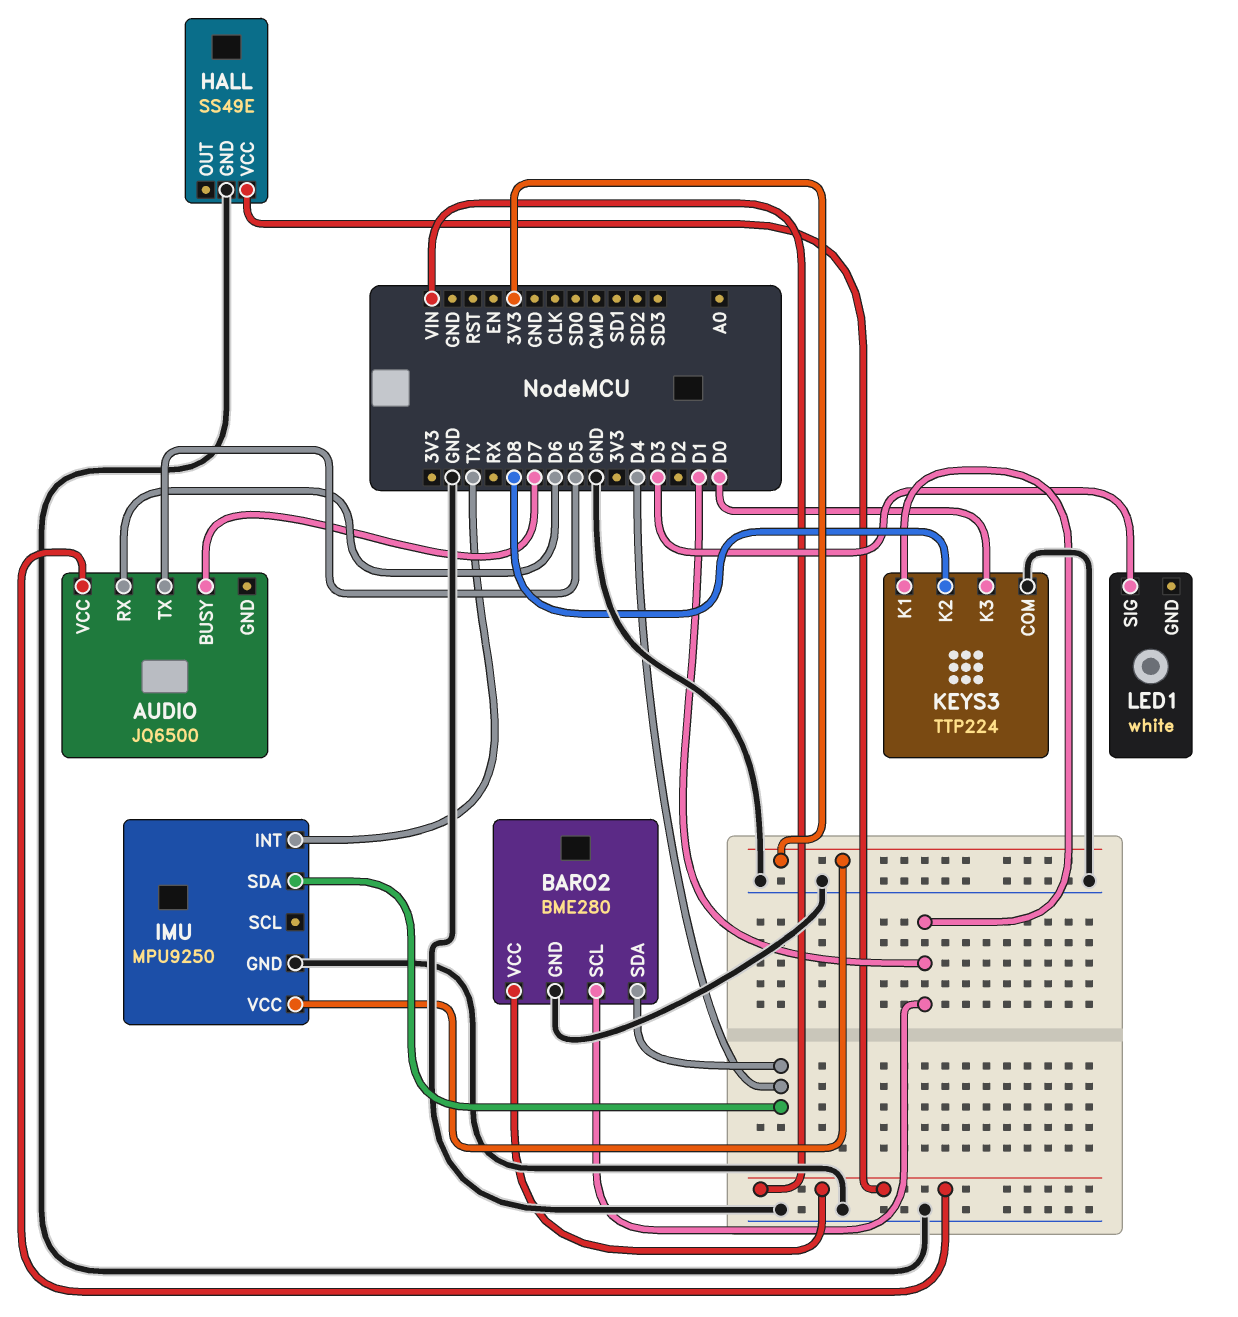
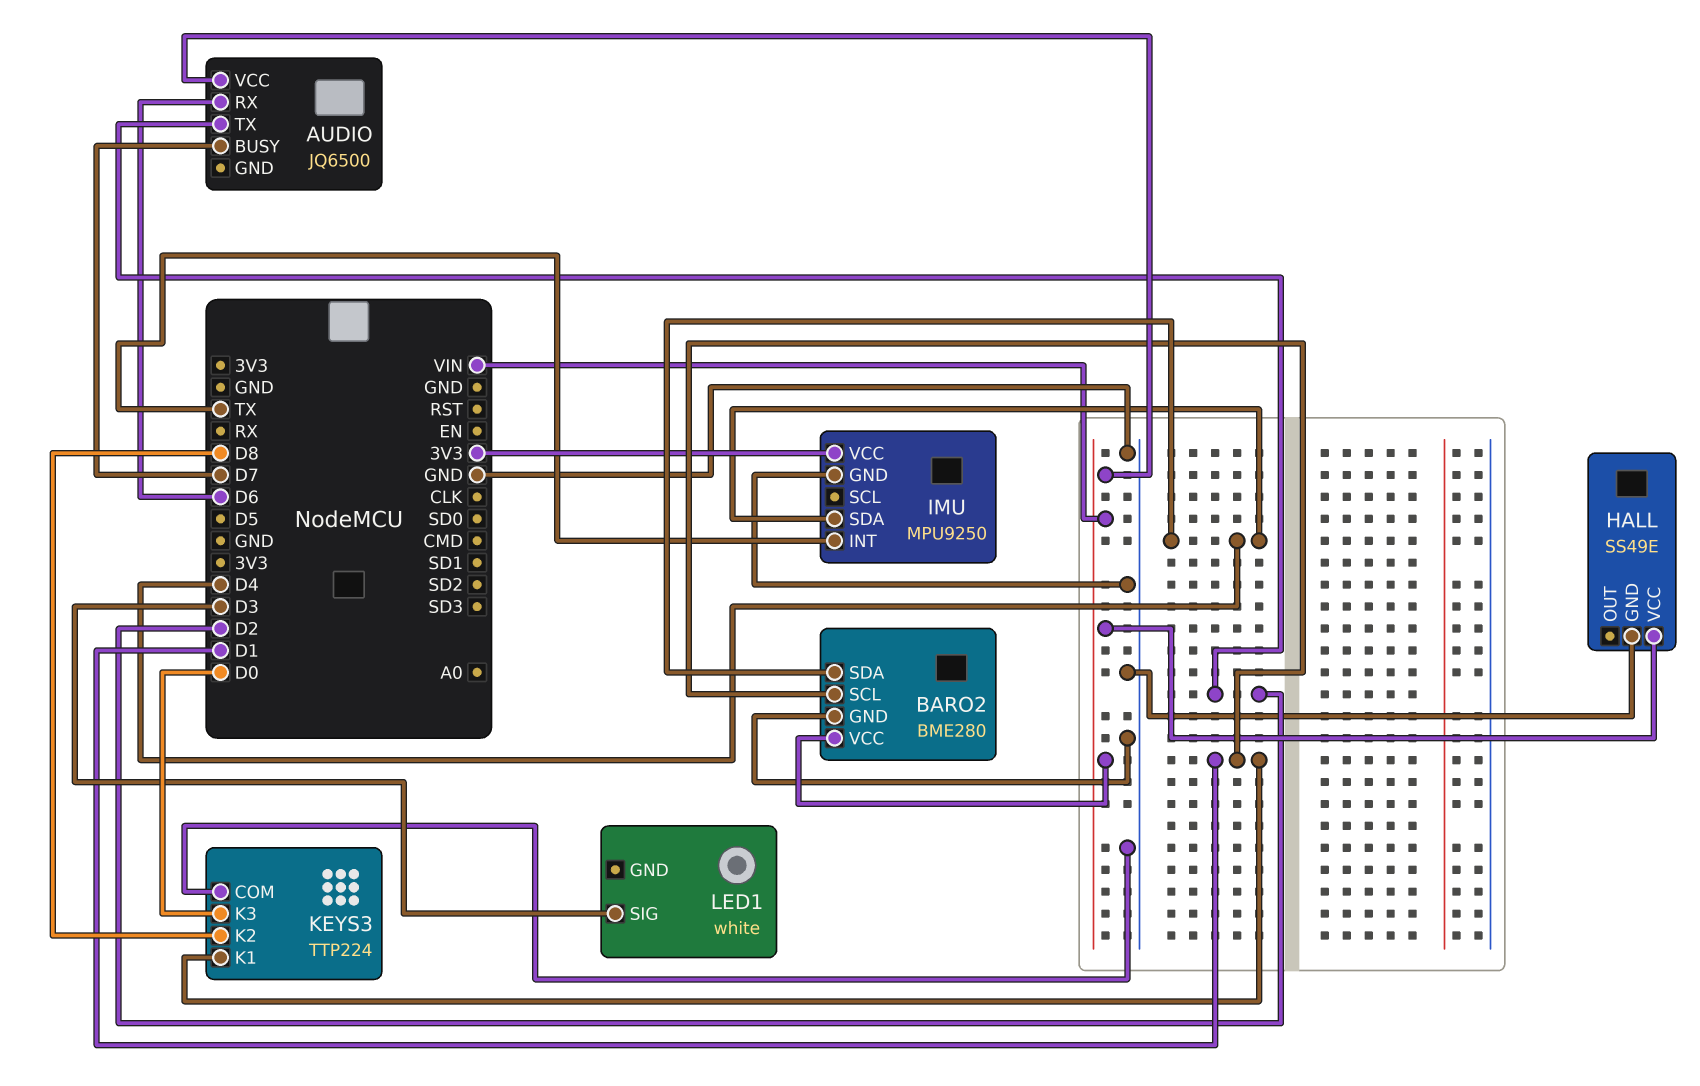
AUDIO pin TX: D5 -> D2

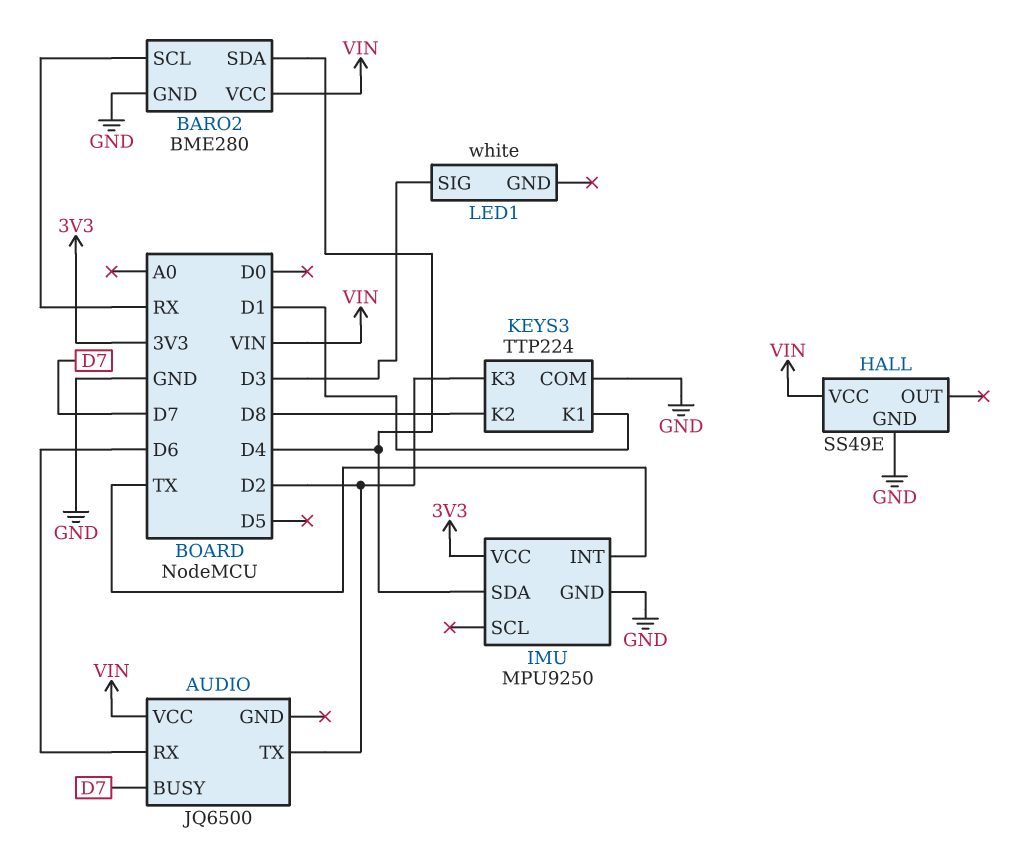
BARO2 pin SCL: D1 -> RX
KEYS3 pin K3: D0 -> D2

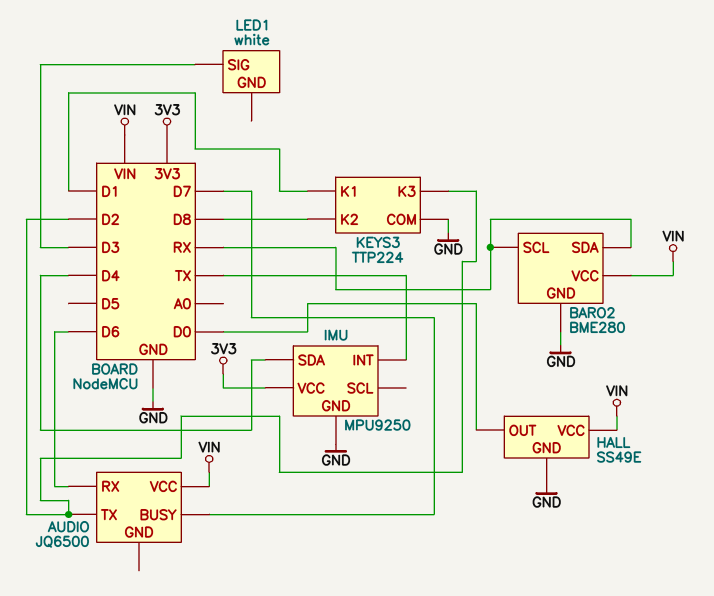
BARO2 pin SDA: D4 -> RX
HALL pin OUT: none -> D0

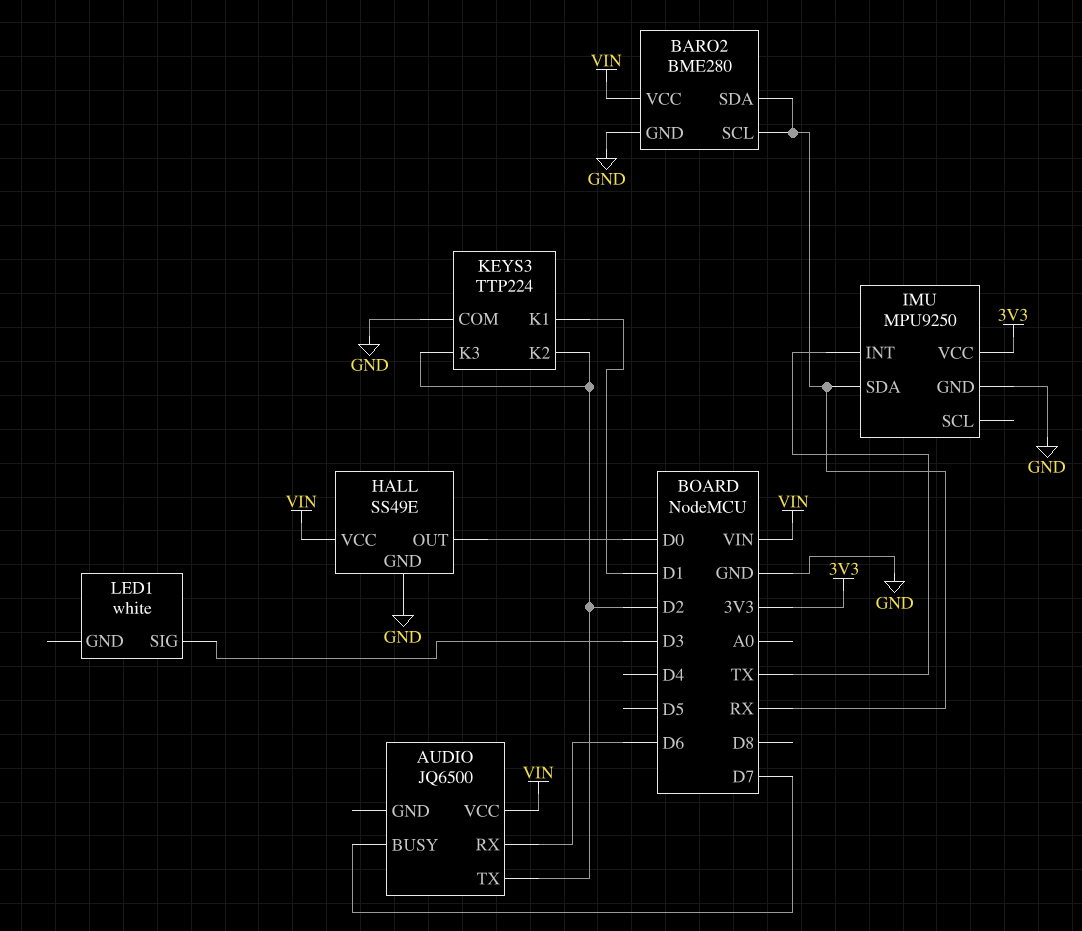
IMU pin SDA: D4 -> RX
KEYS3 pin K2: D8 -> D2

